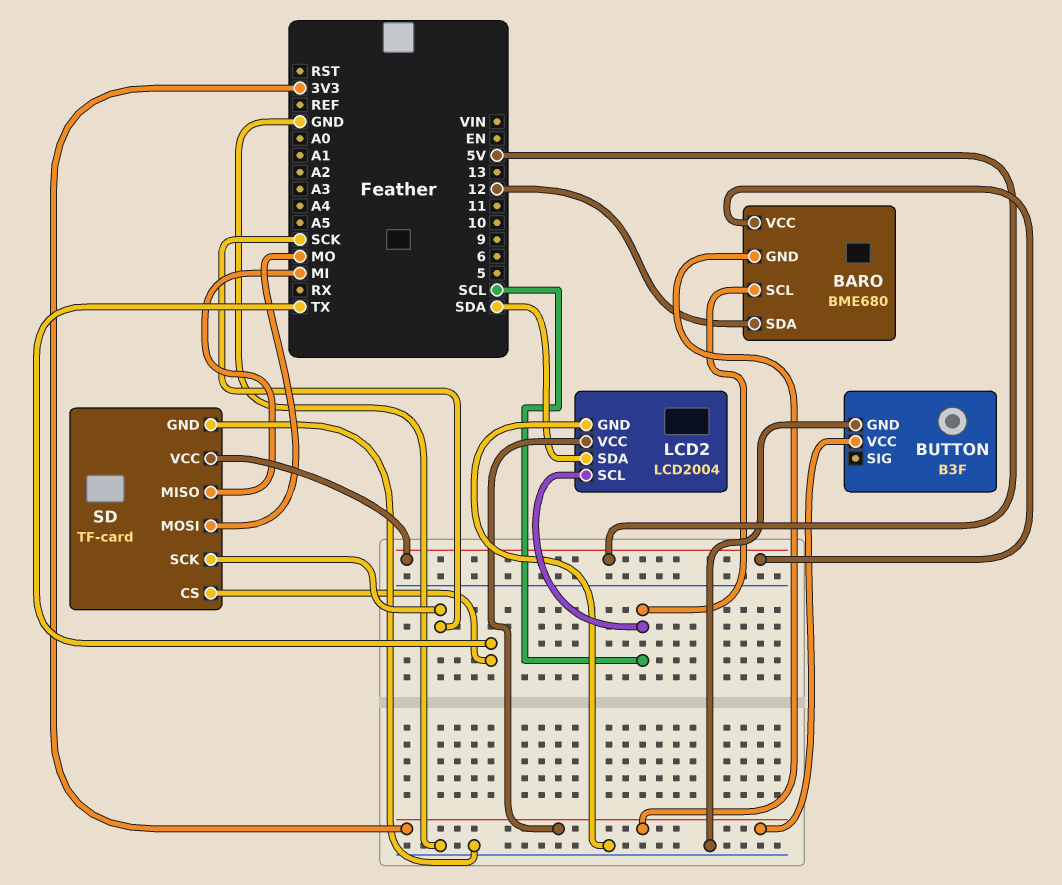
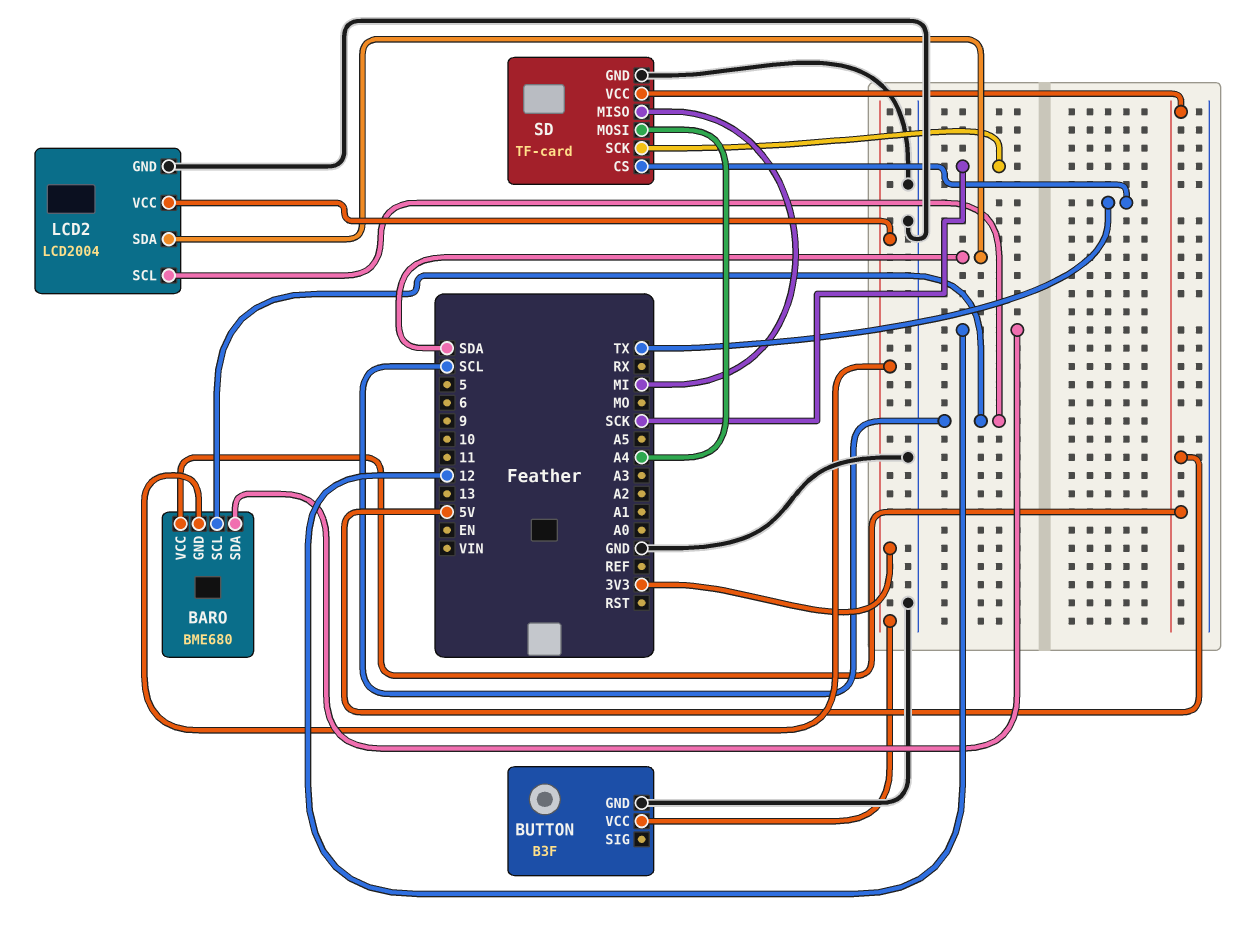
SD pin MOSI: MO -> A4

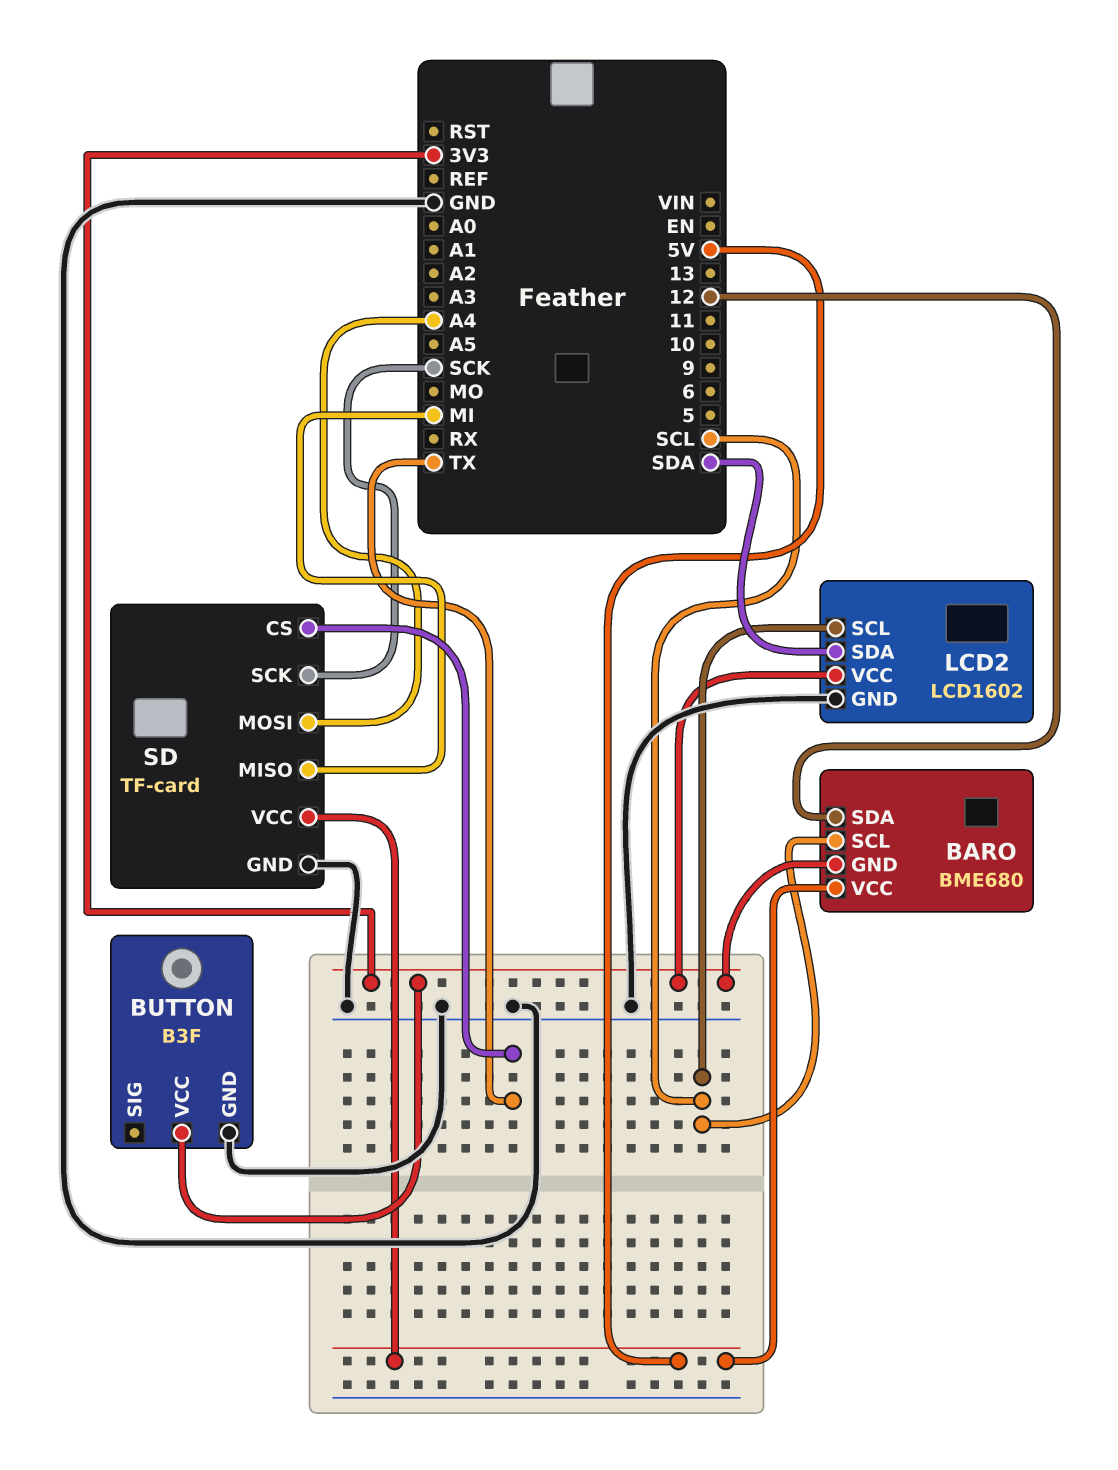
LCD2: LCD2004 -> LCD1602

